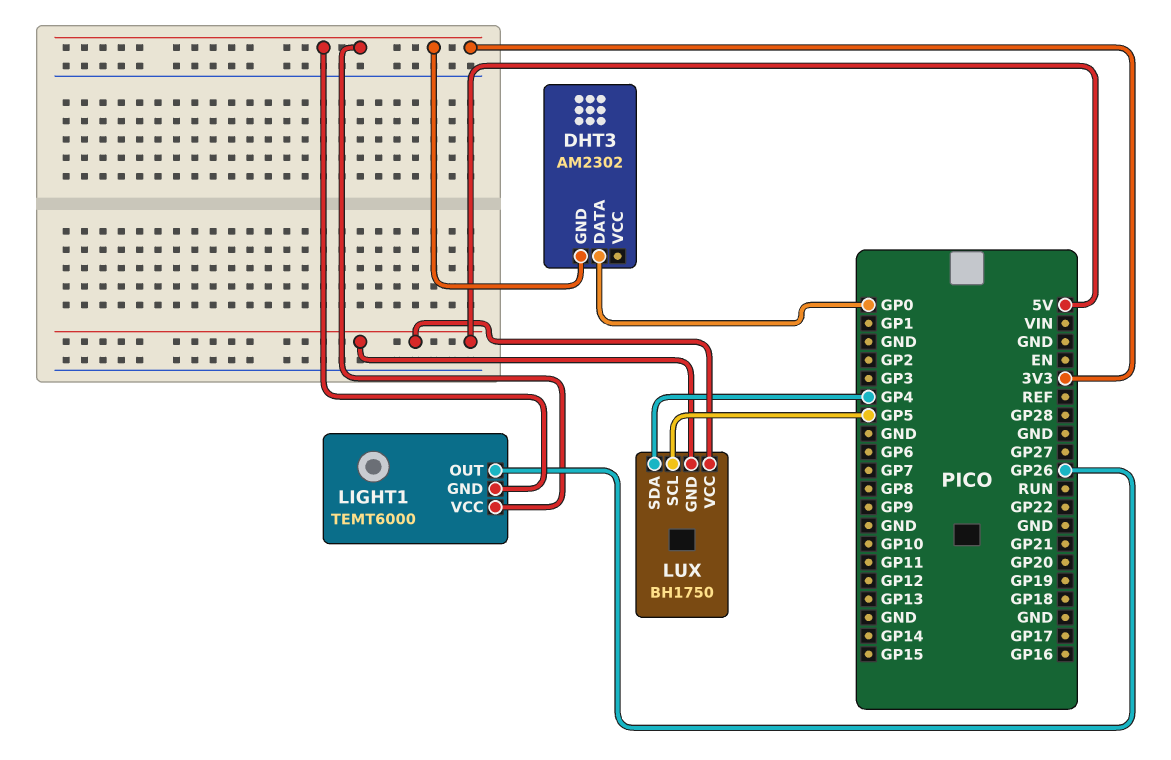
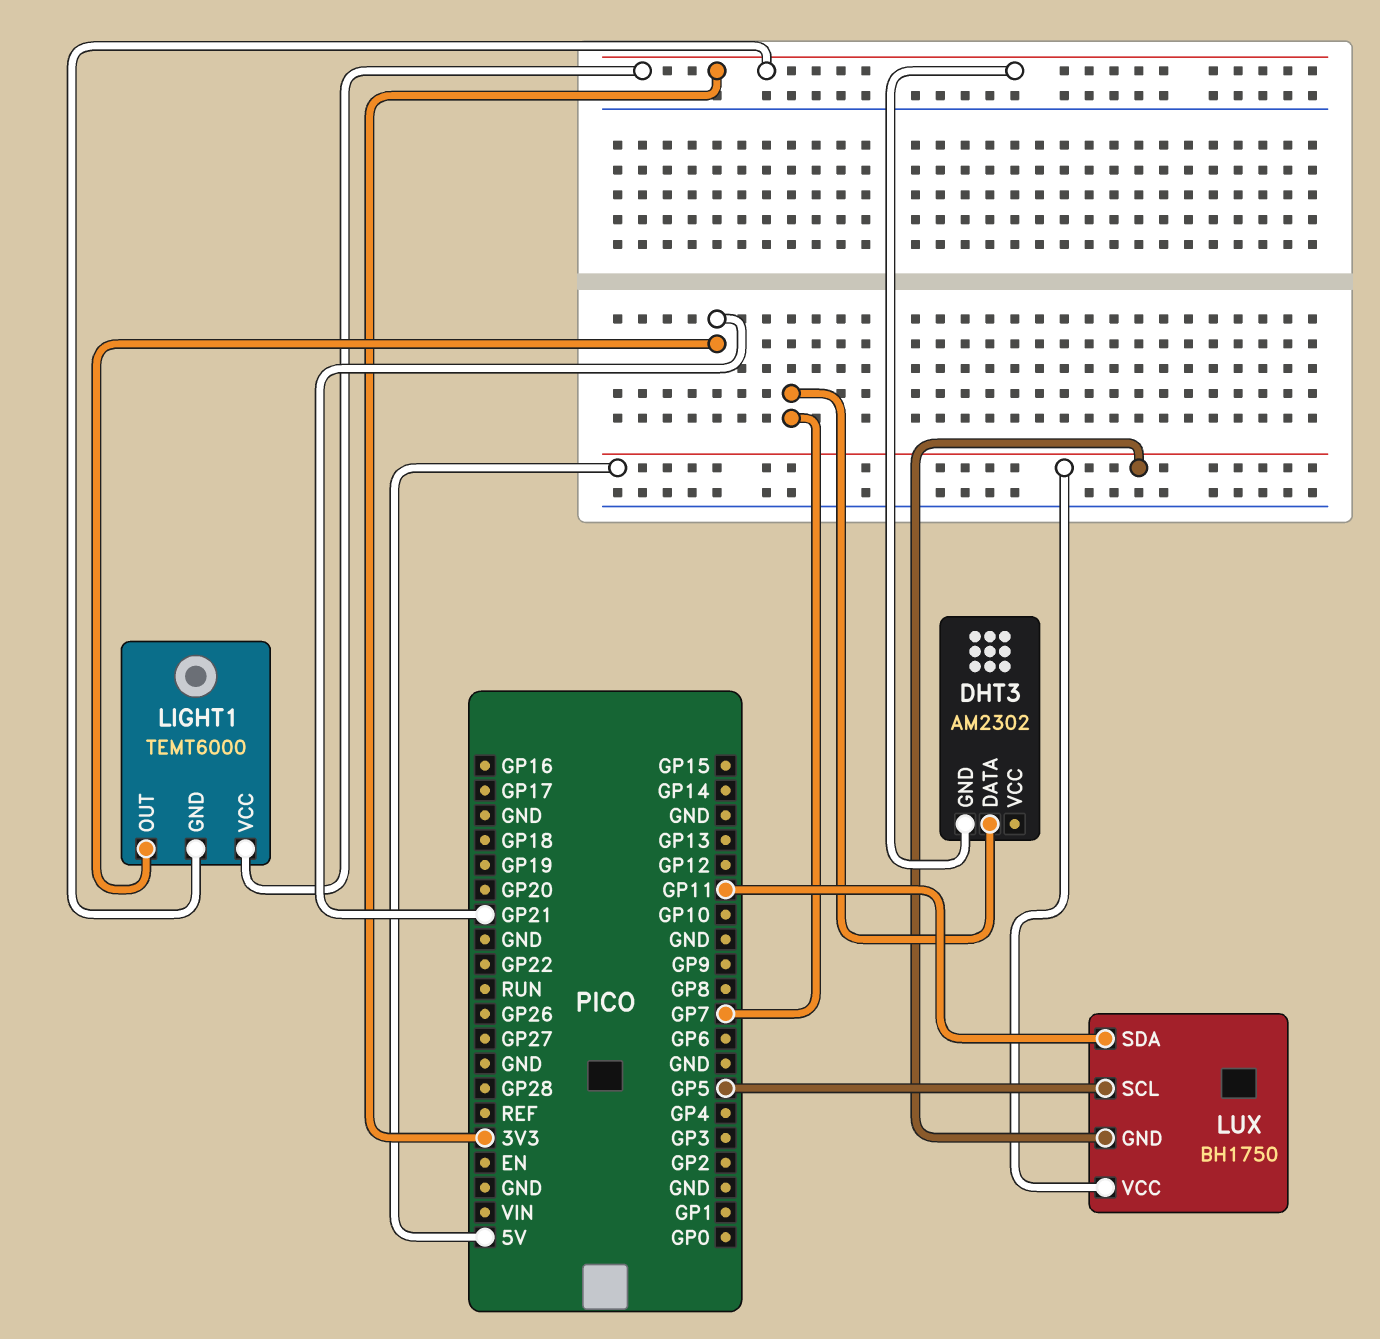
DHT3 pin DATA: GP0 -> GP7
LIGHT1 pin OUT: GP26 -> GP21
LUX pin SDA: GP4 -> GP11

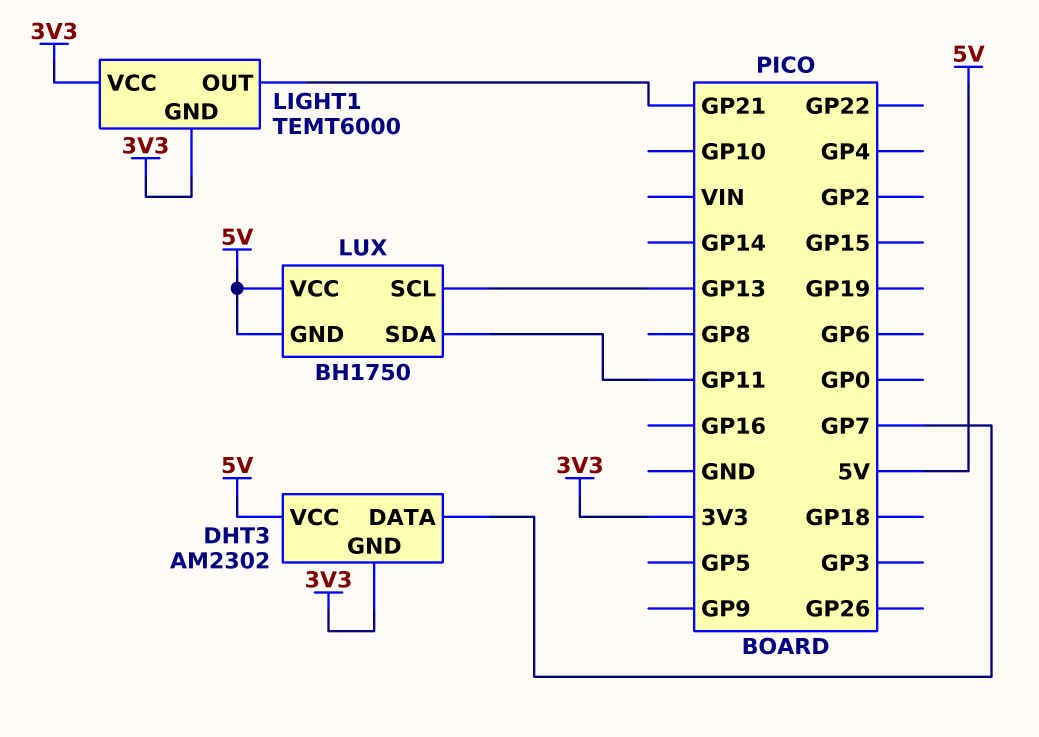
DHT3 pin VCC: none -> 5V
LUX pin SCL: GP5 -> GP13

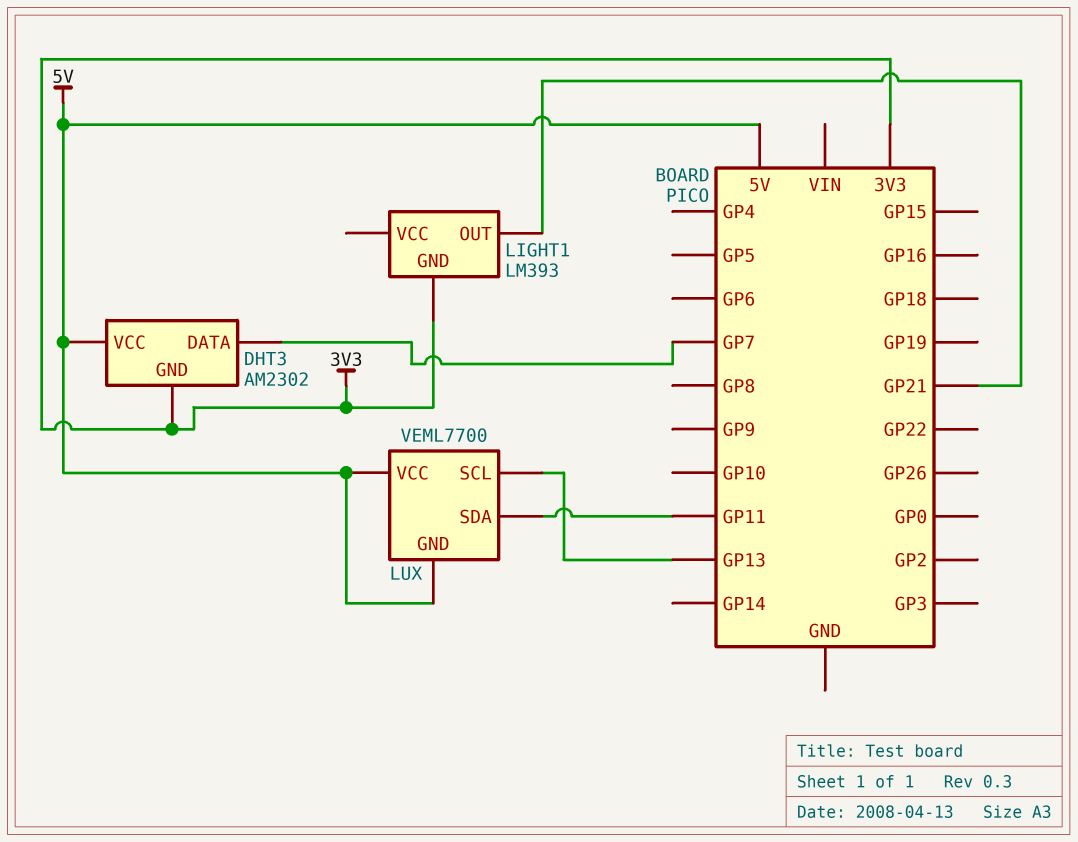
LIGHT1: TEMT6000 -> LM393
LIGHT1 pin VCC: 3V3 -> none
LUX: BH1750 -> VEML7700

